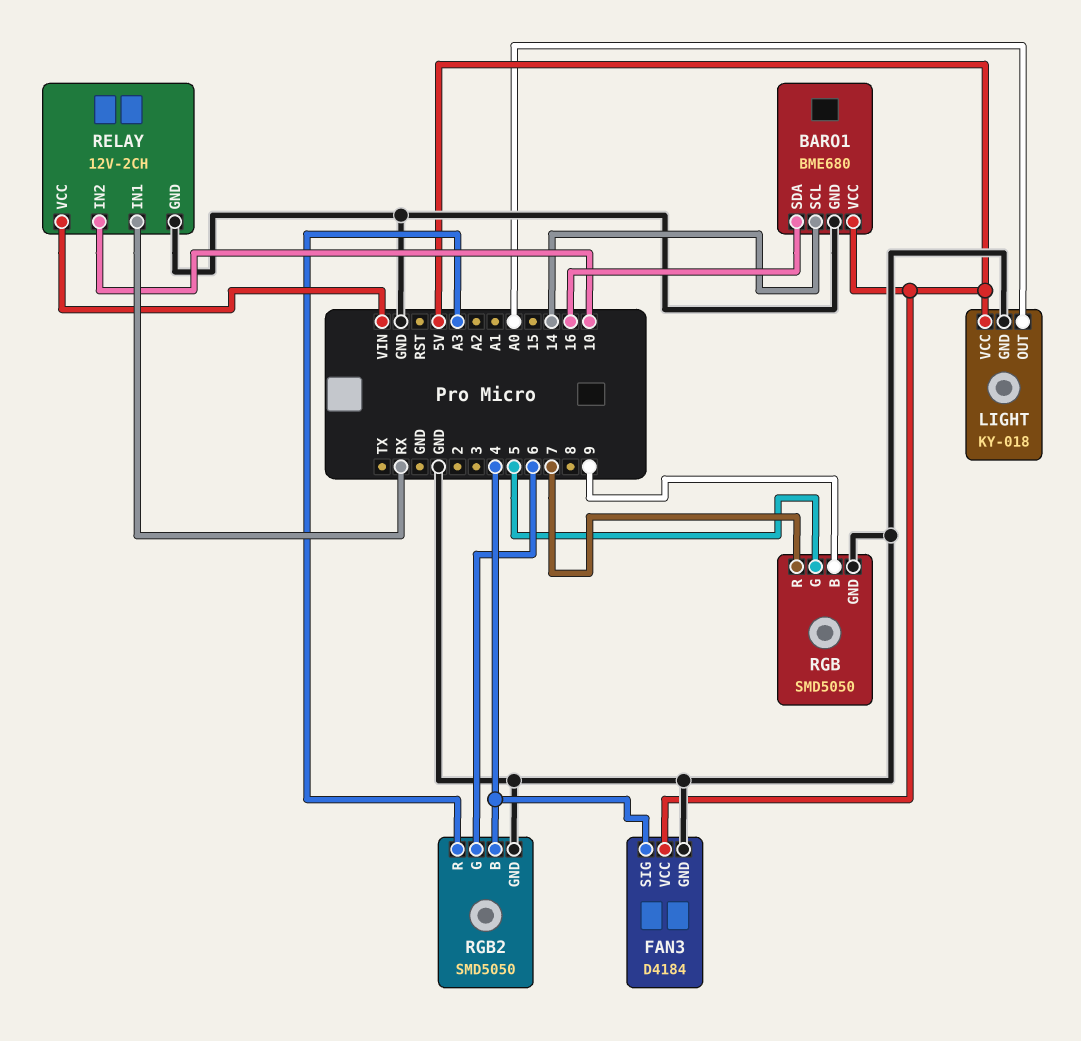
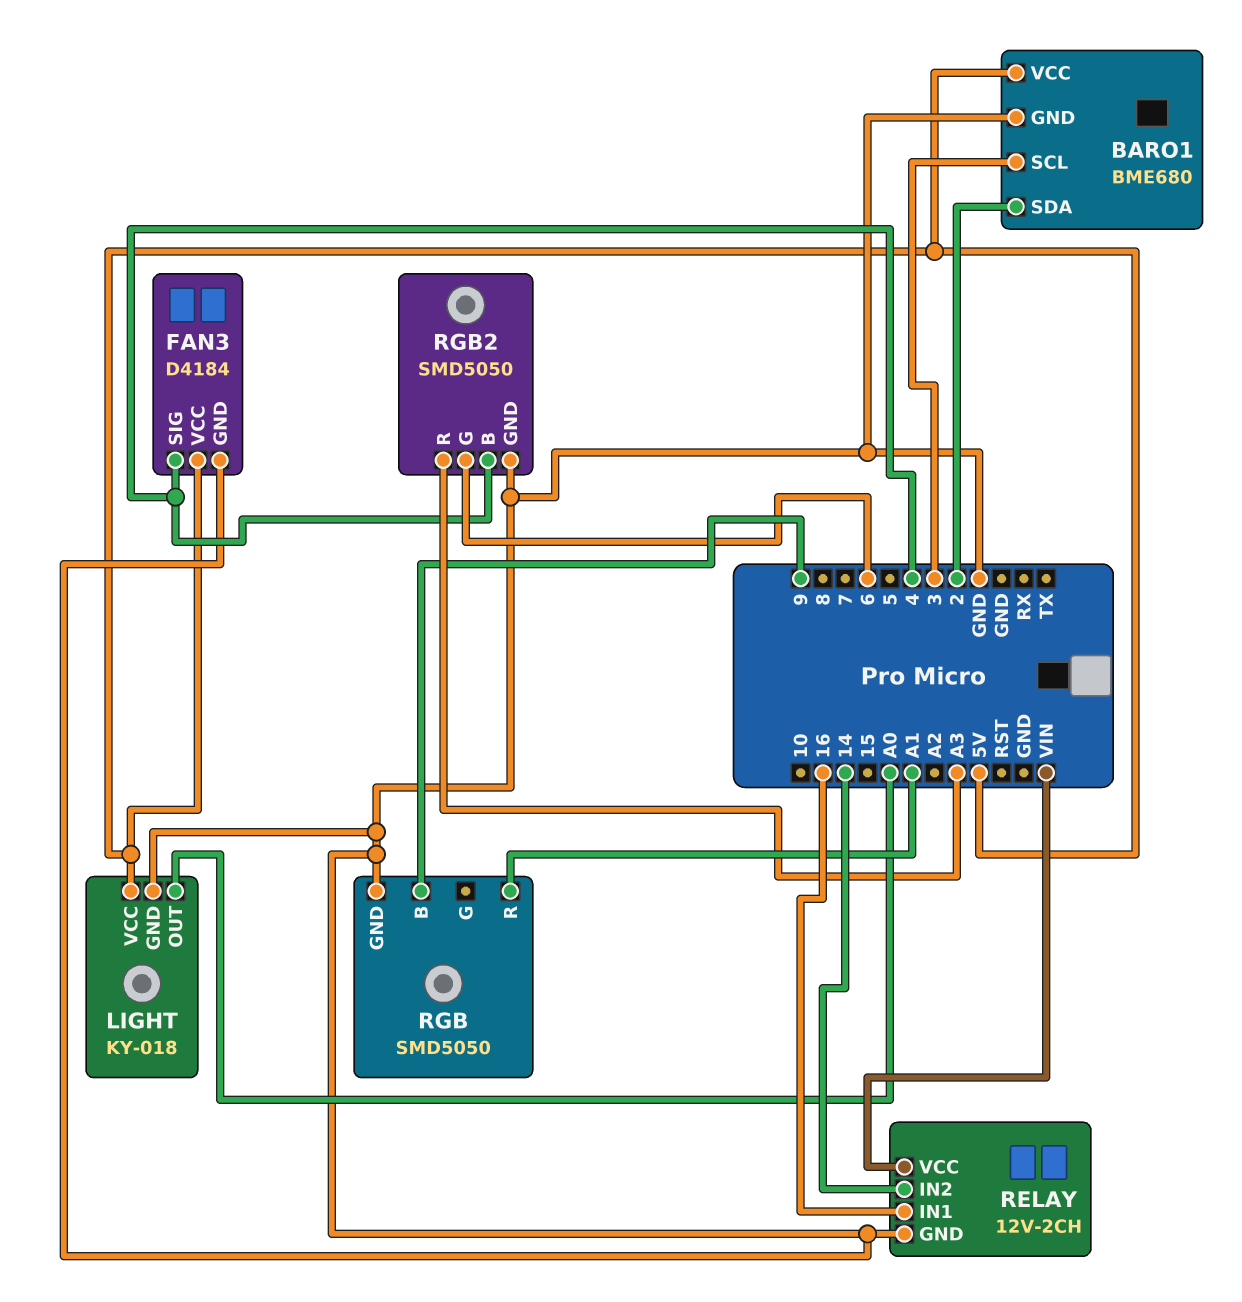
BARO1 pin SCL: 14 -> 3
BARO1 pin SDA: 16 -> 2
RELAY pin IN1: RX -> 16
RELAY pin IN2: 10 -> 14
RGB pin G: 5 -> none
RGB pin R: 7 -> A1

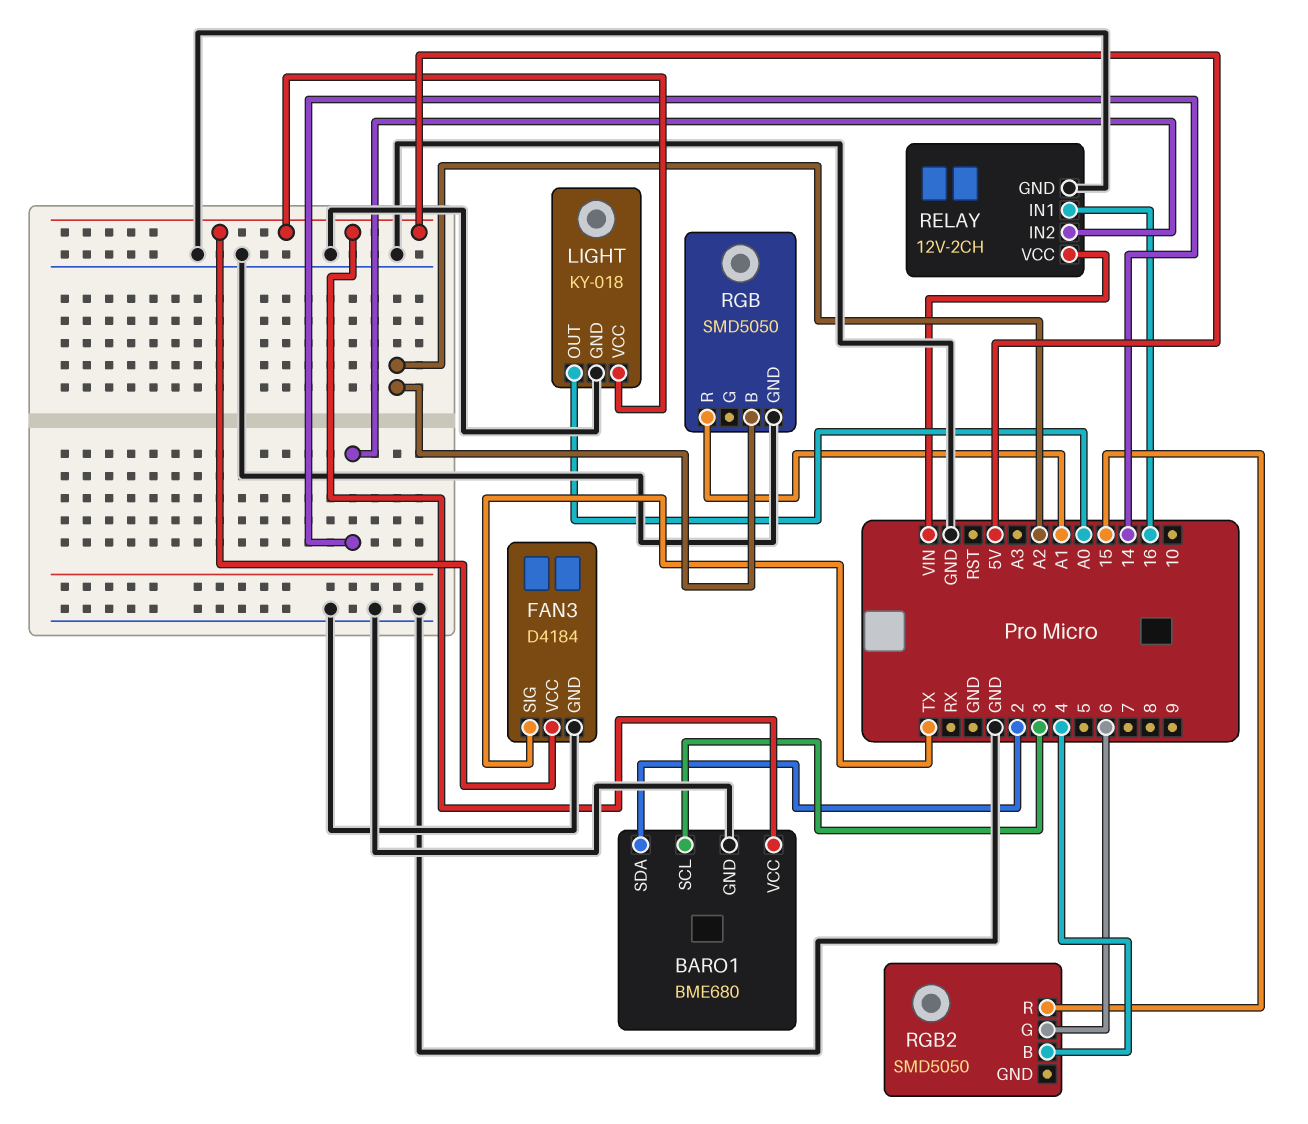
FAN3 pin SIG: 4 -> TX
RGB pin B: 9 -> A2
RGB2 pin GND: GND -> none
RGB2 pin R: A3 -> 15

